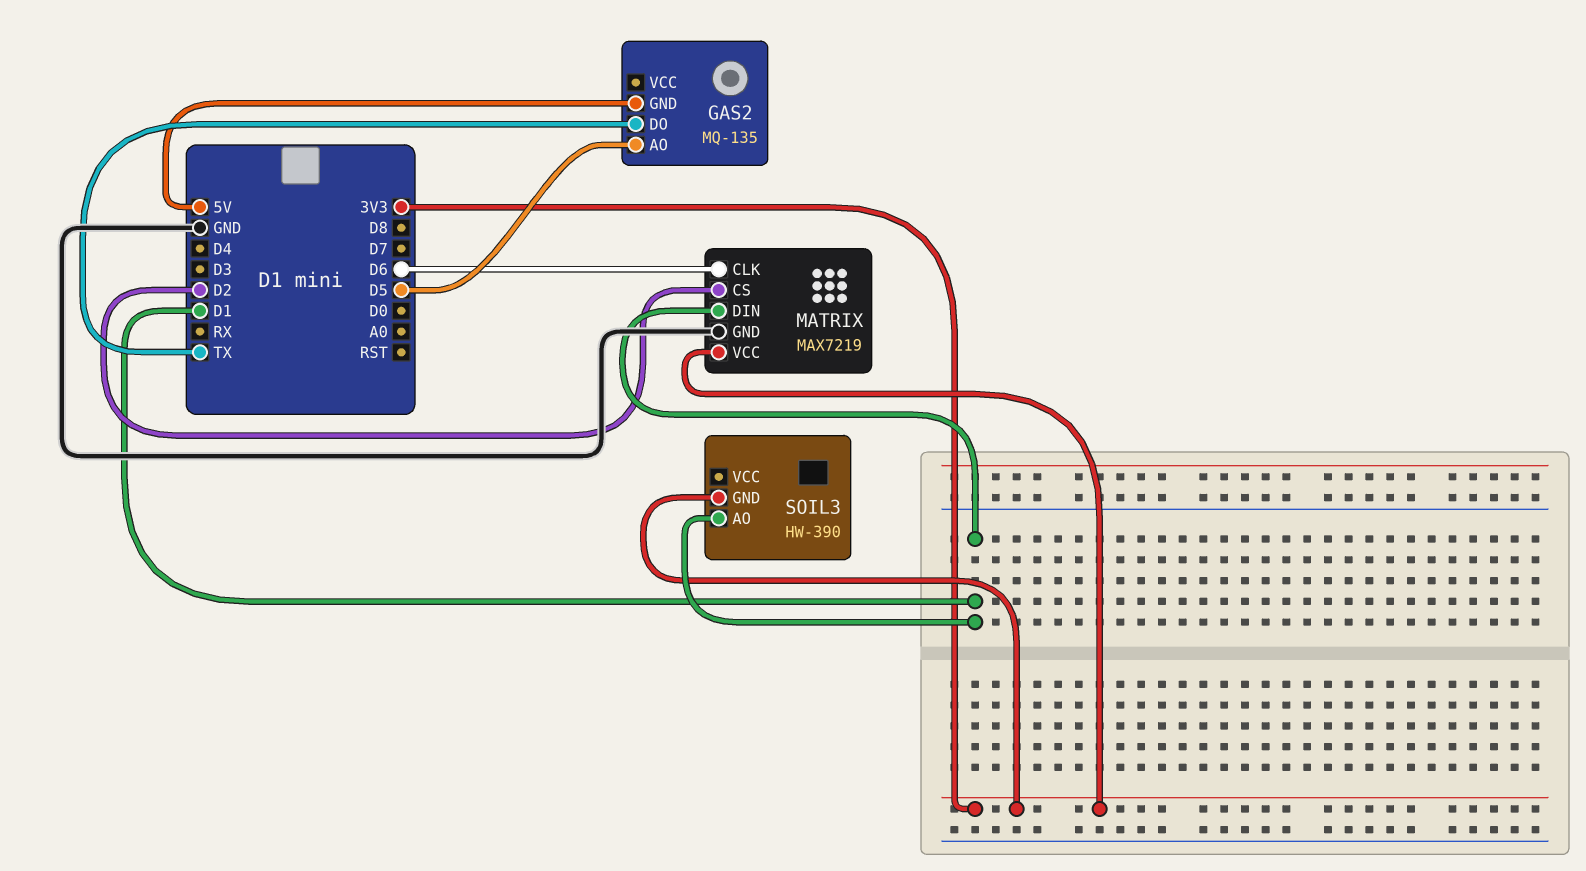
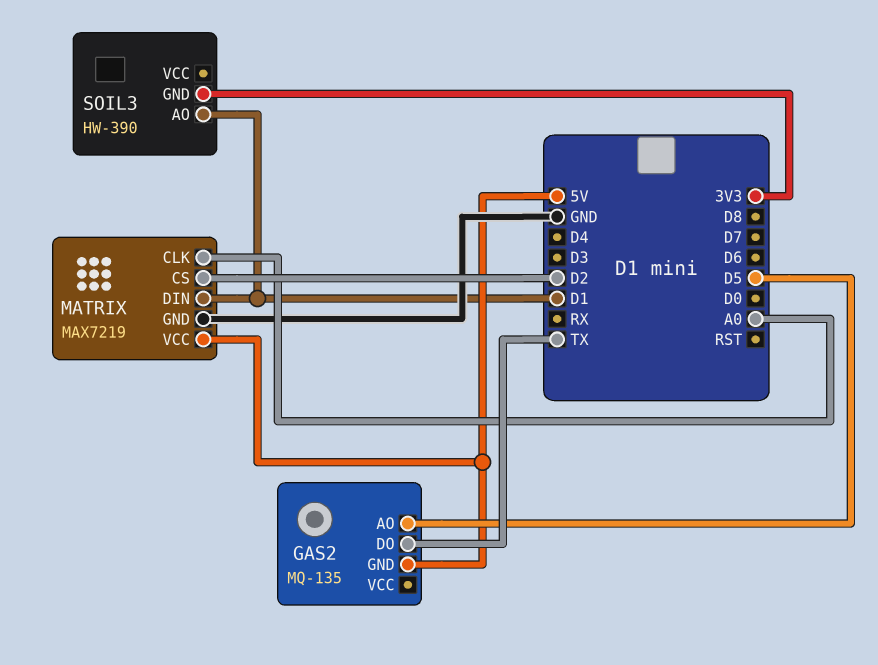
MATRIX pin CLK: D6 -> A0
MATRIX pin VCC: 3V3 -> 5V

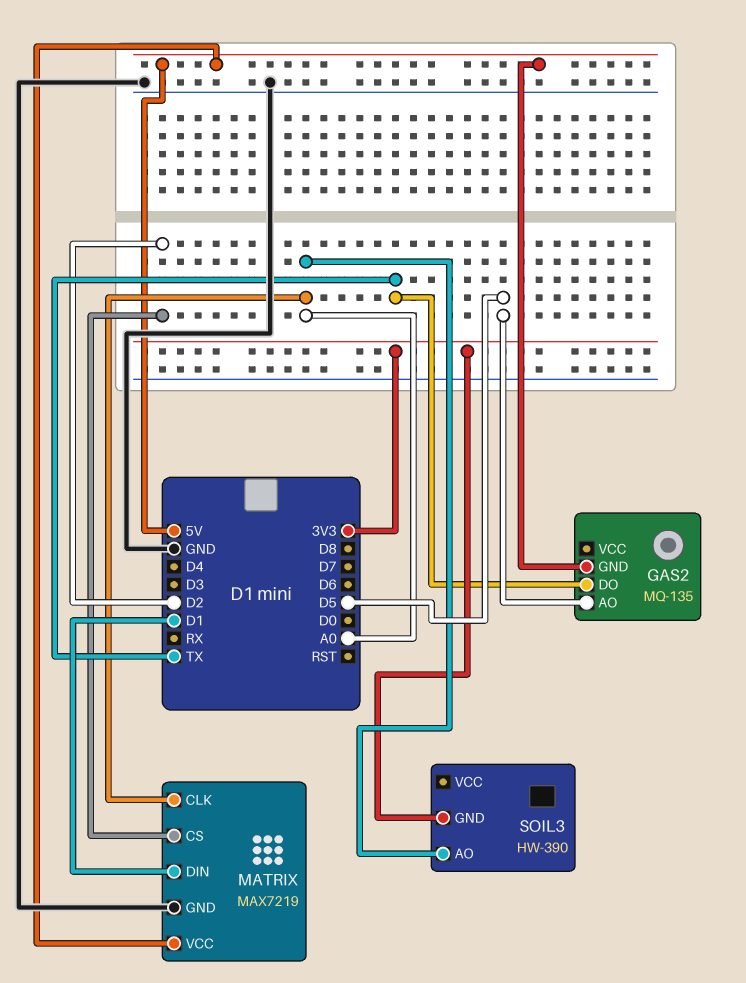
SOIL3 pin AO: D1 -> A0

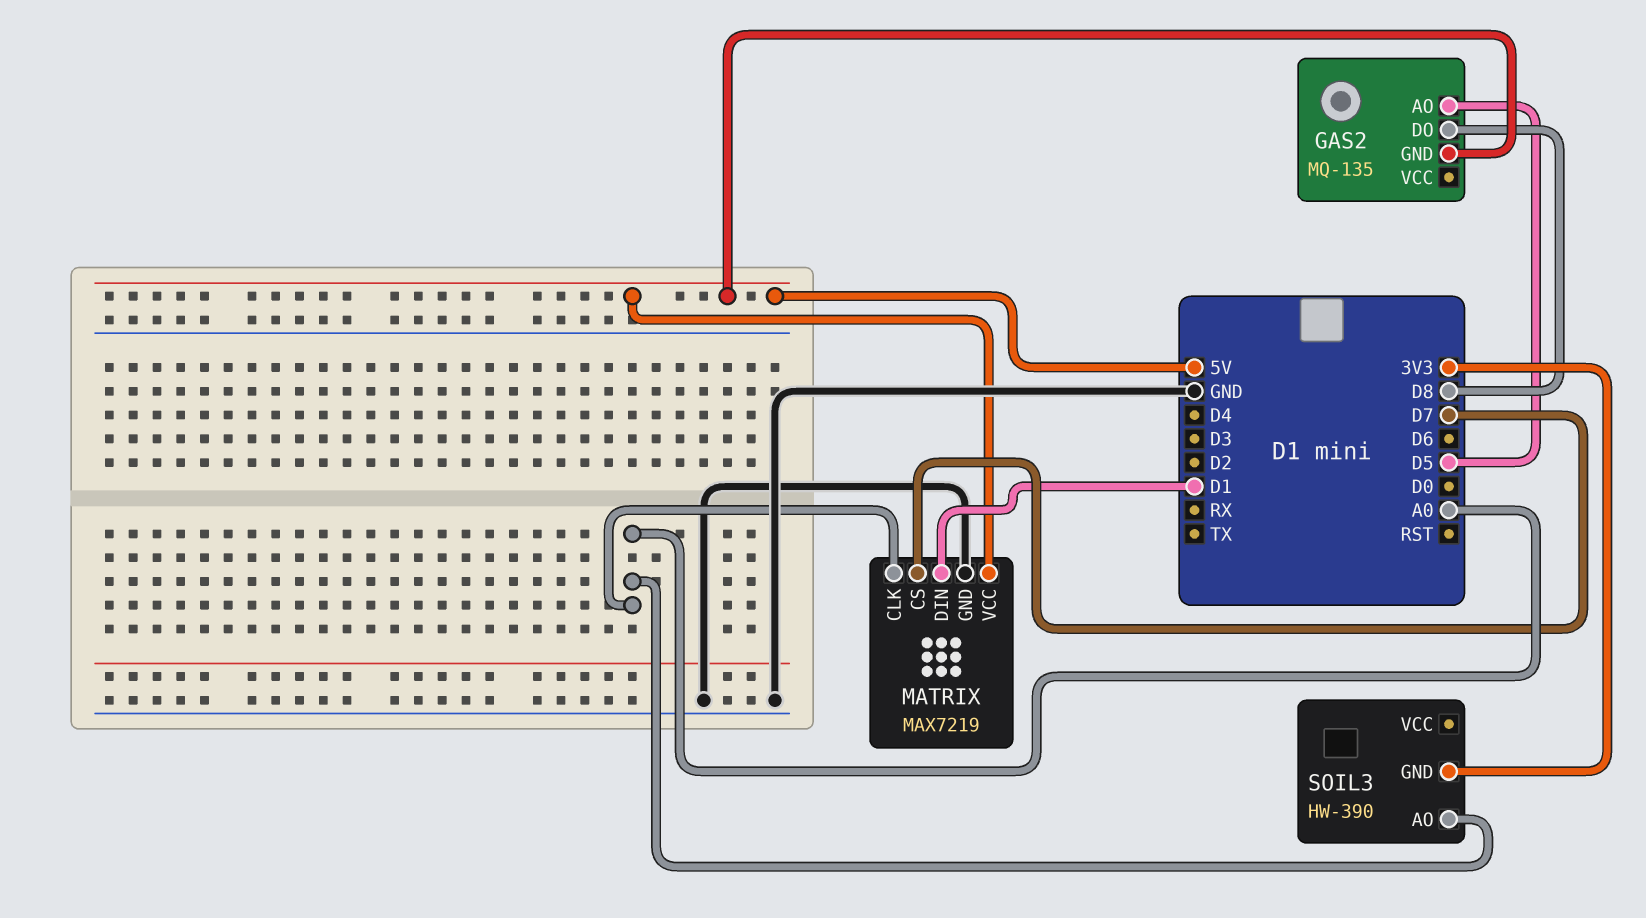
GAS2 pin DO: TX -> D8
MATRIX pin CS: D2 -> D7

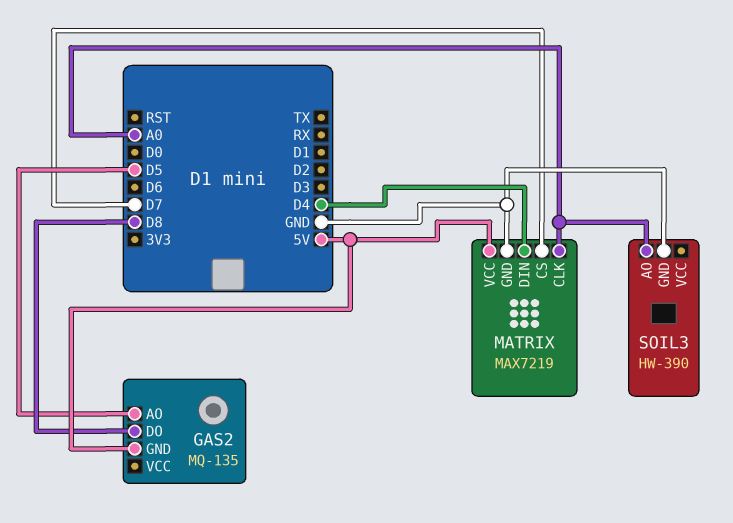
MATRIX pin DIN: D1 -> D4
SOIL3 pin GND: 3V3 -> GND

